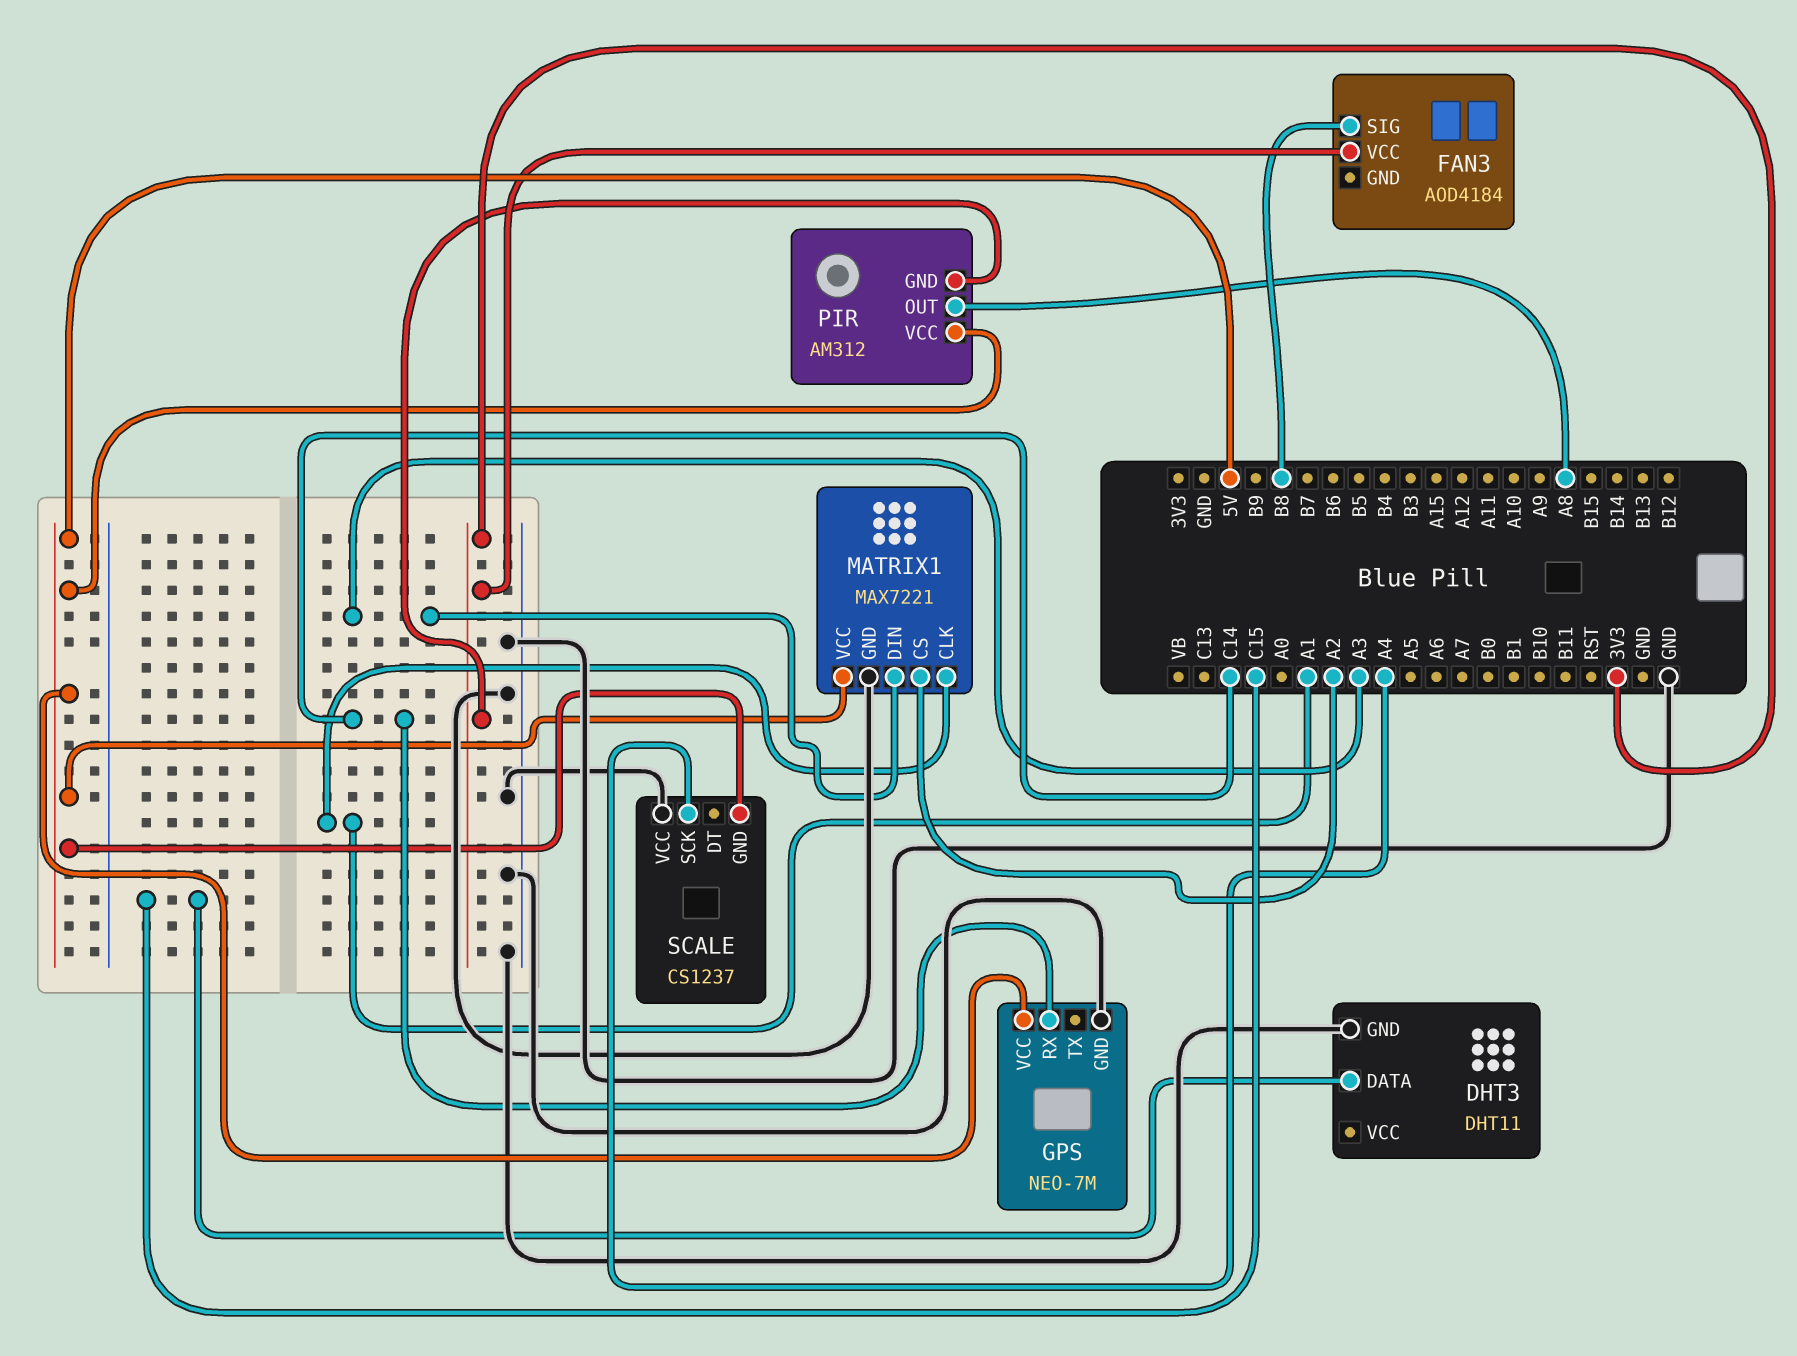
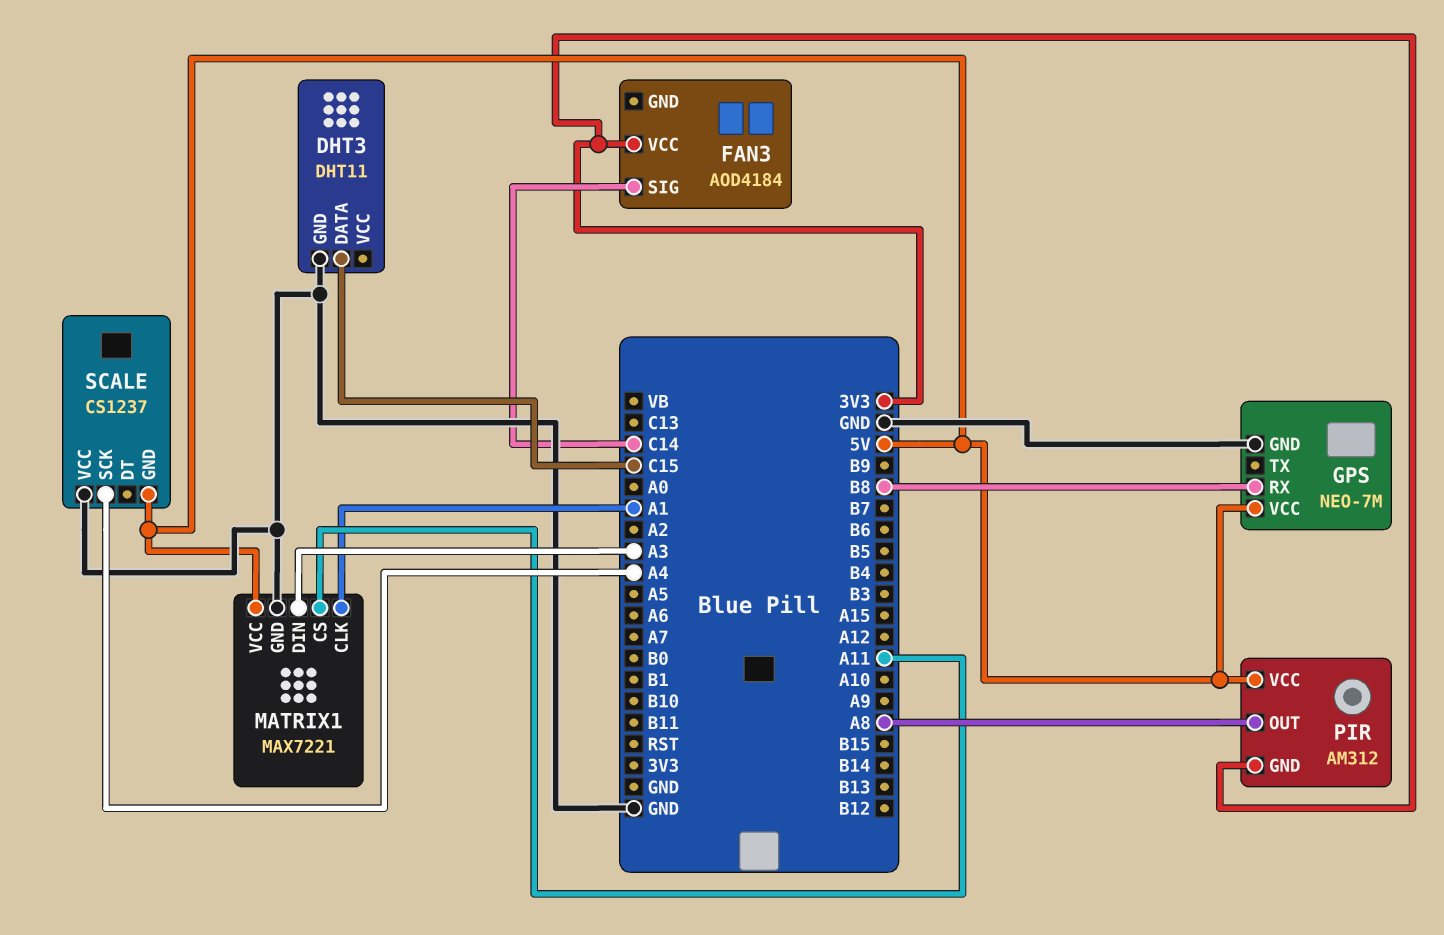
FAN3 pin SIG: B8 -> C14
GPS pin RX: C14 -> B8
MATRIX1 pin CS: A2 -> A11

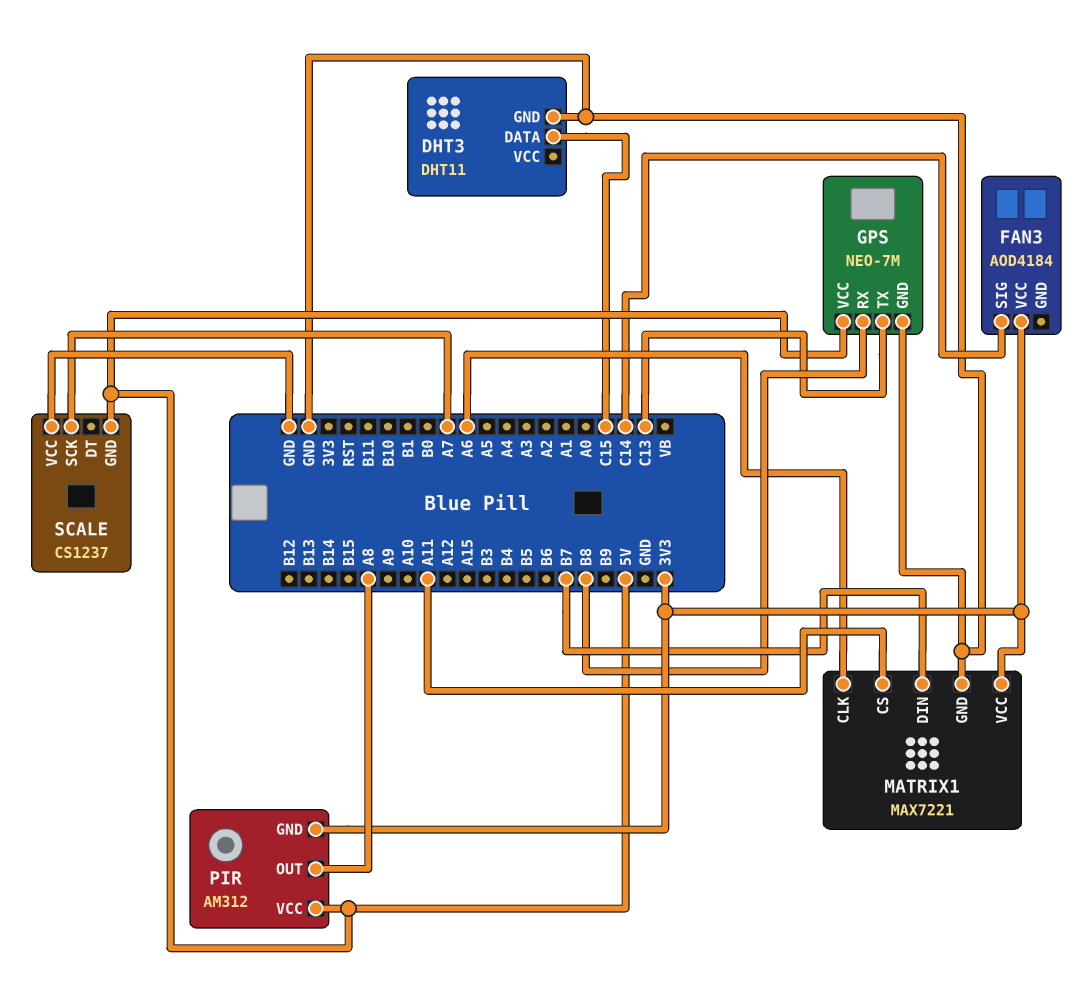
GPS pin TX: none -> C13
MATRIX1 pin CLK: A1 -> A6
MATRIX1 pin DIN: A3 -> B7
MATRIX1 pin VCC: 5V -> 3V3
SCALE pin SCK: A4 -> A7

